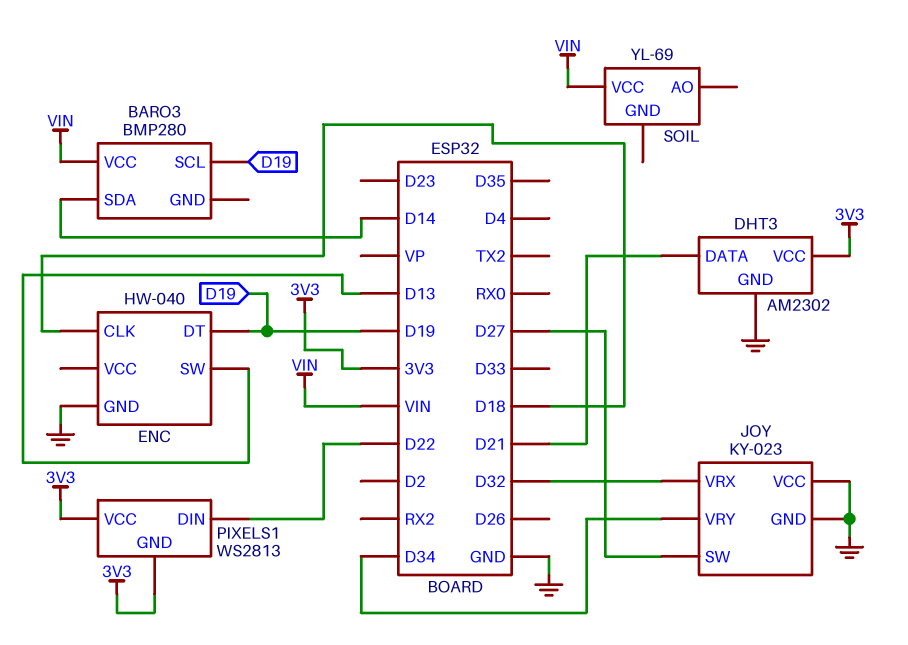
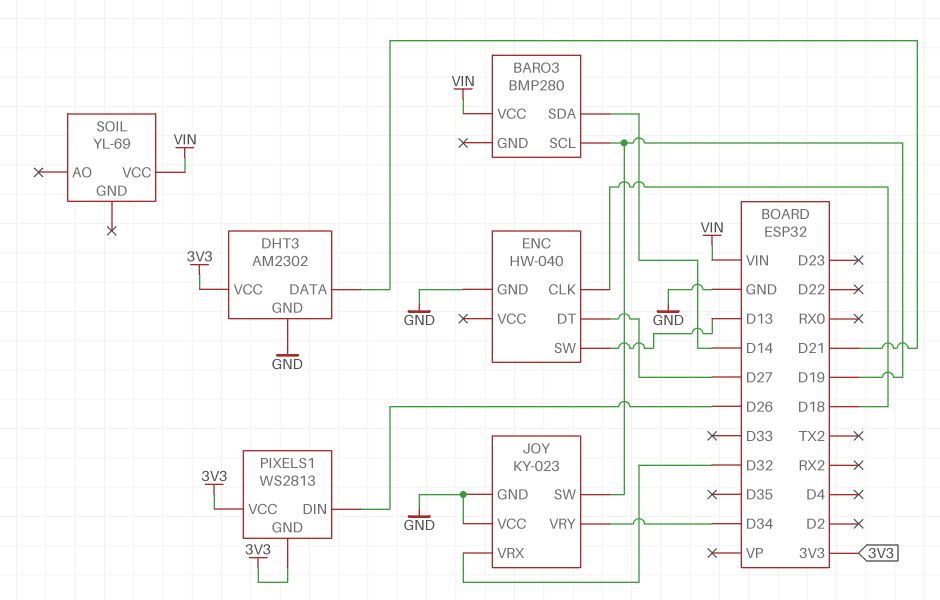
ENC pin DT: D19 -> D27
JOY pin SW: D27 -> D19
PIXELS1 pin DIN: D22 -> D26

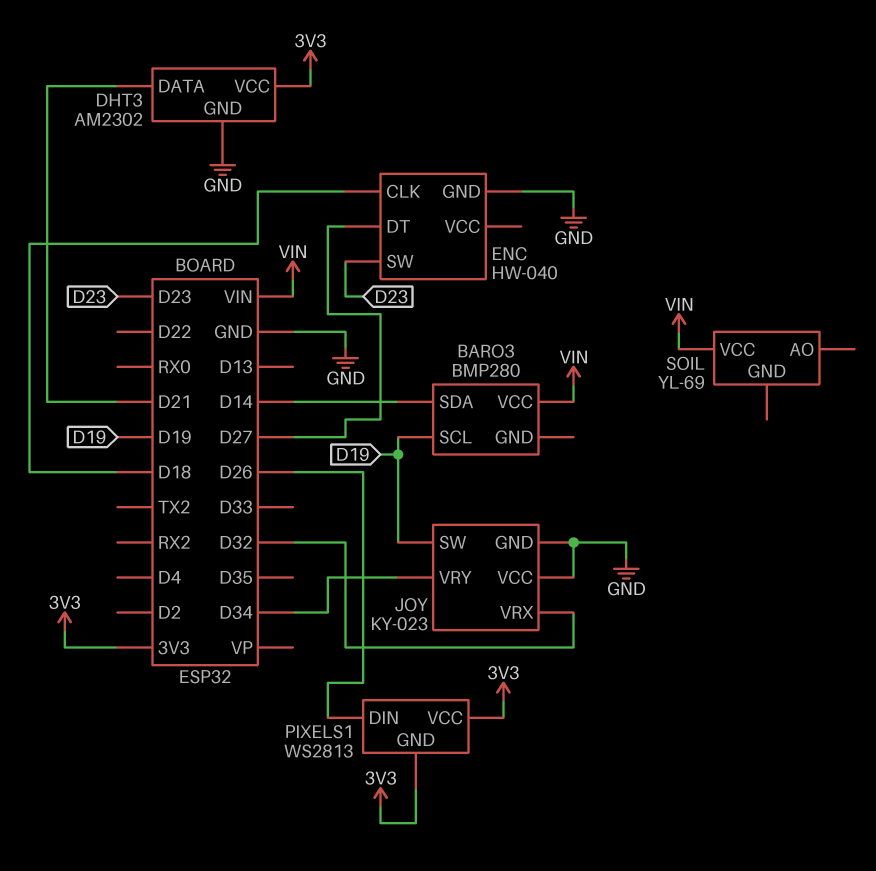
ENC pin SW: D13 -> D23

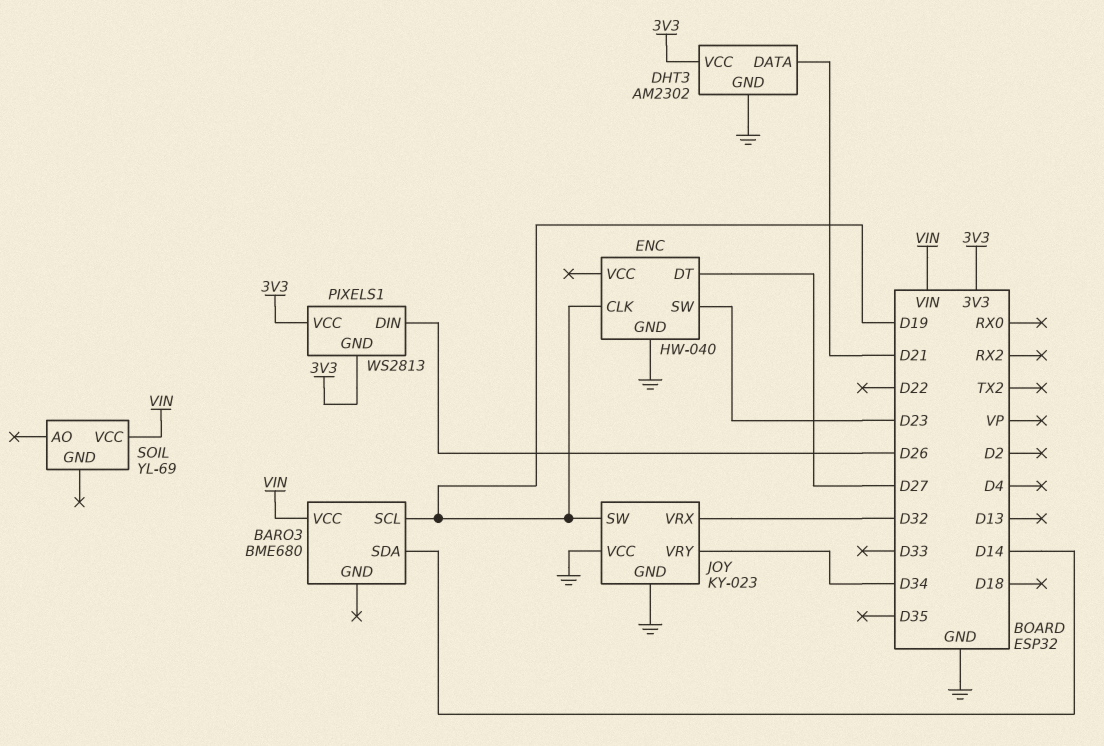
BARO3: BMP280 -> BME680
ENC pin CLK: D18 -> D19

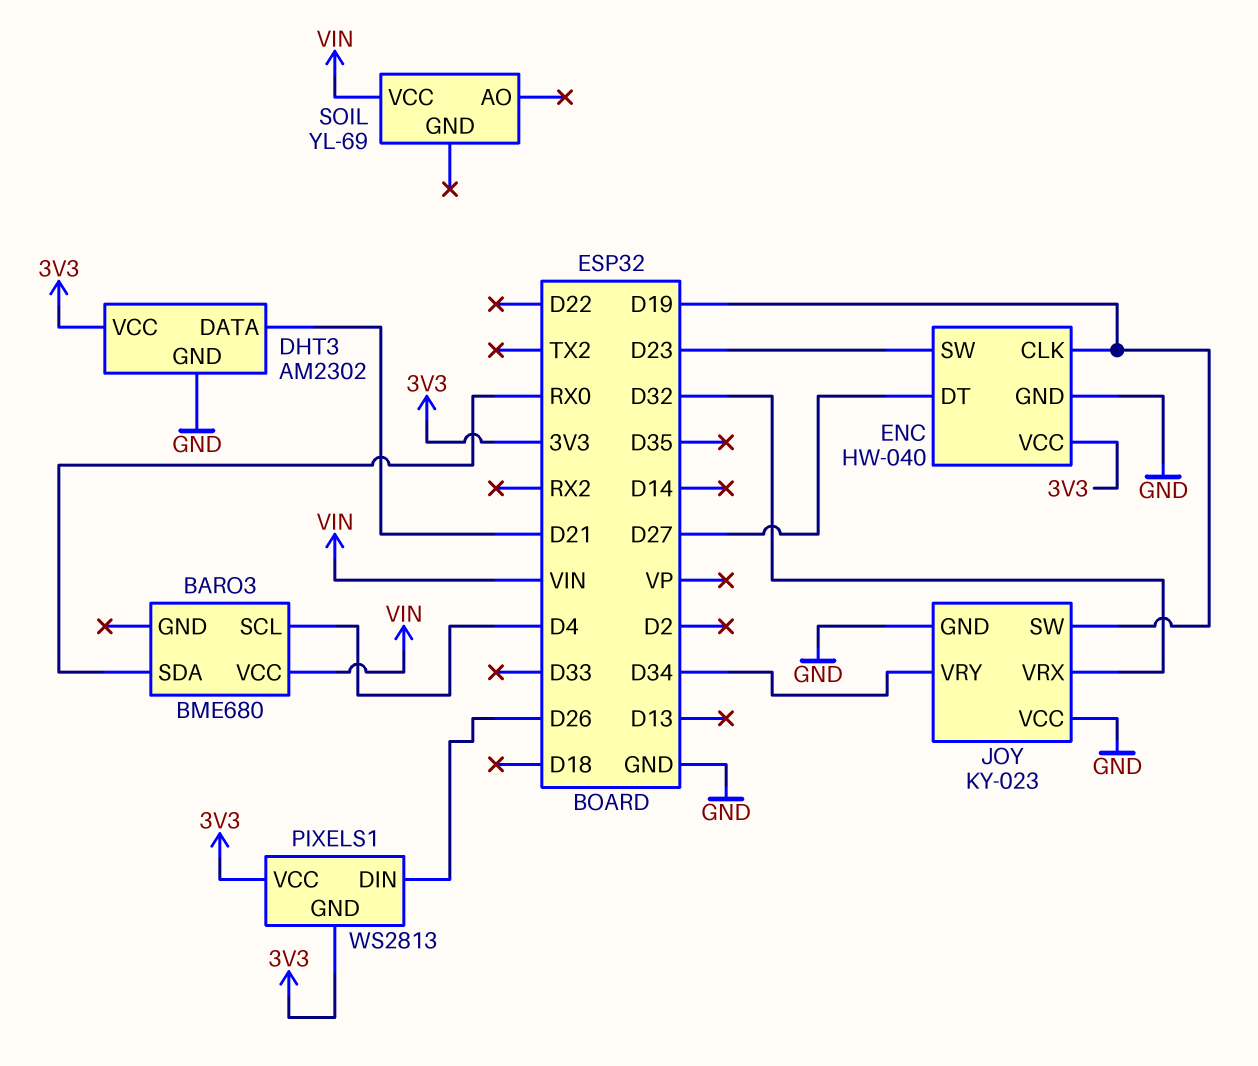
BARO3 pin SCL: D19 -> D4
BARO3 pin SDA: D14 -> RX0
ENC pin VCC: none -> 3V3

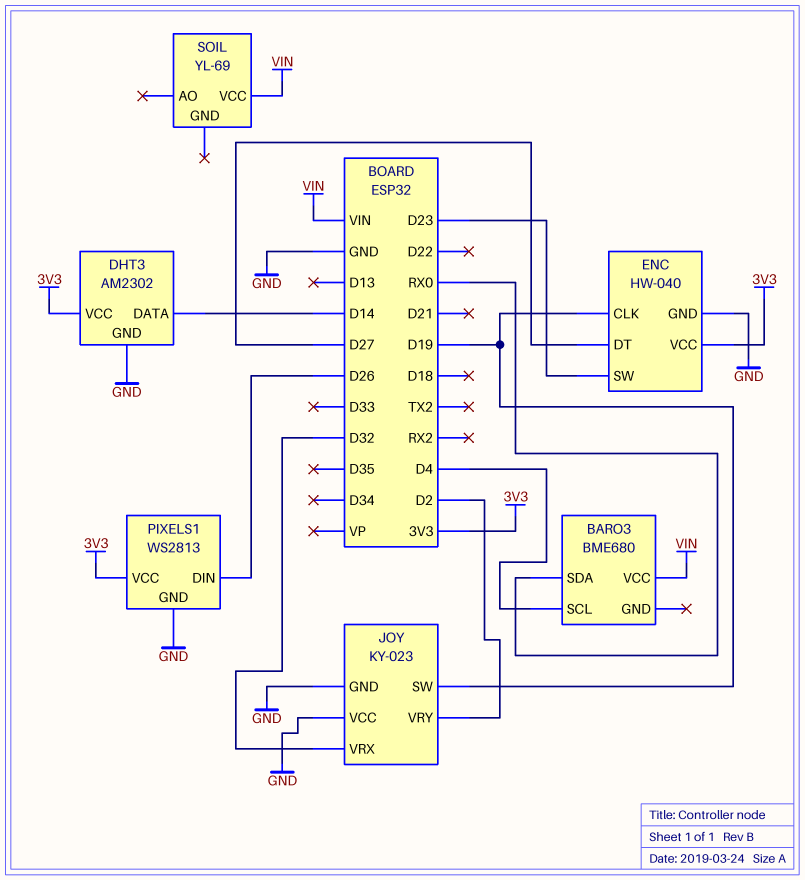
DHT3 pin DATA: D21 -> D14
JOY pin VRY: D34 -> D2
PIXELS1 pin GND: 3V3 -> GND

